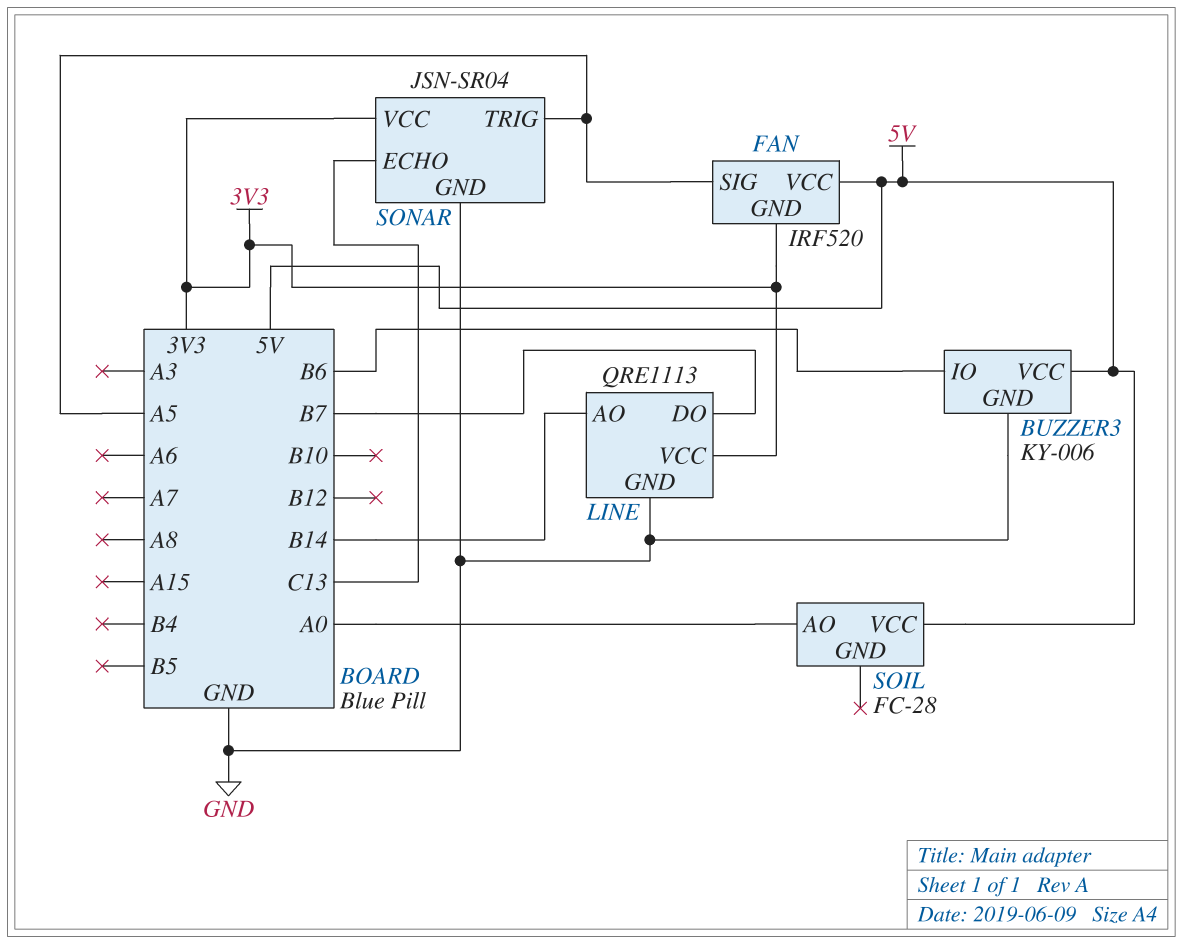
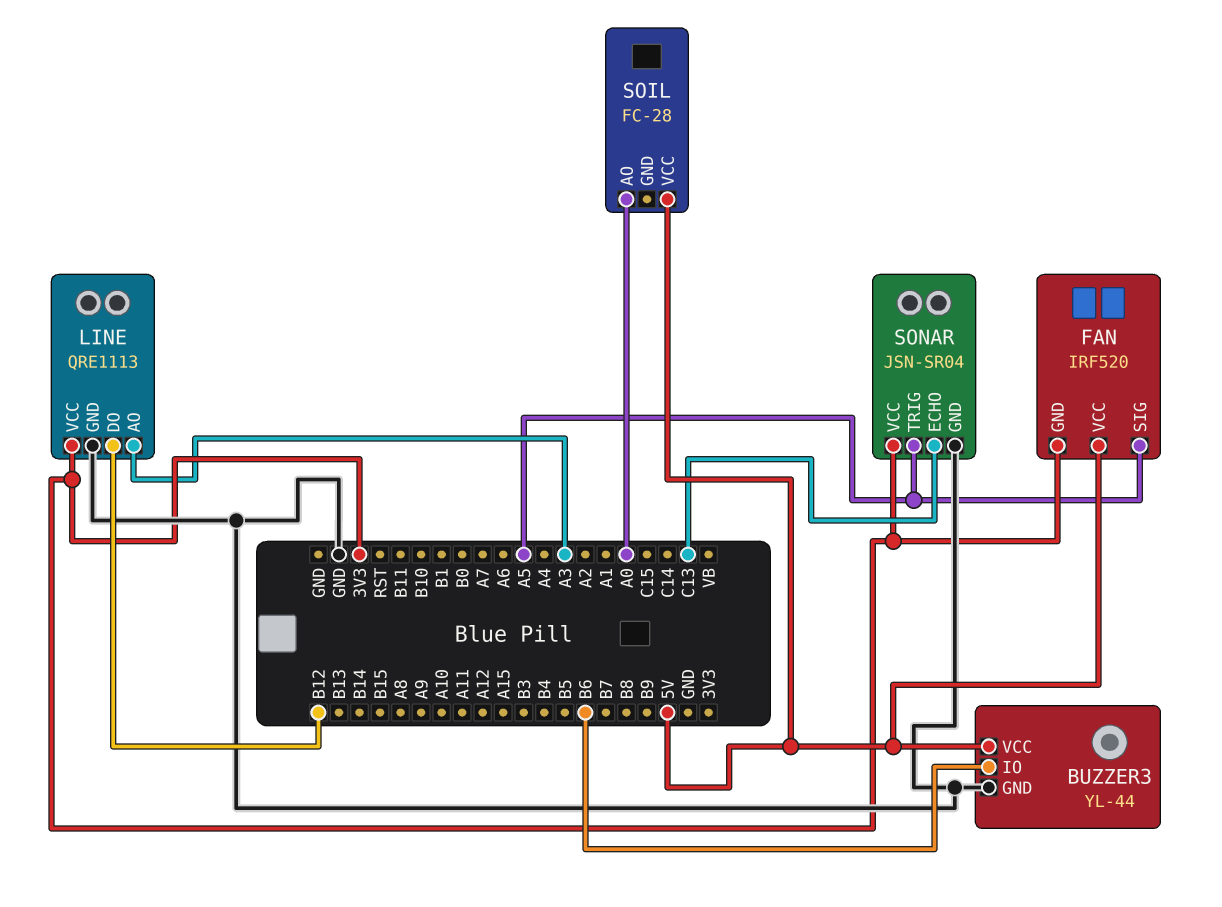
BUZZER3: KY-006 -> YL-44
LINE pin AO: B14 -> A3
LINE pin DO: B7 -> B12

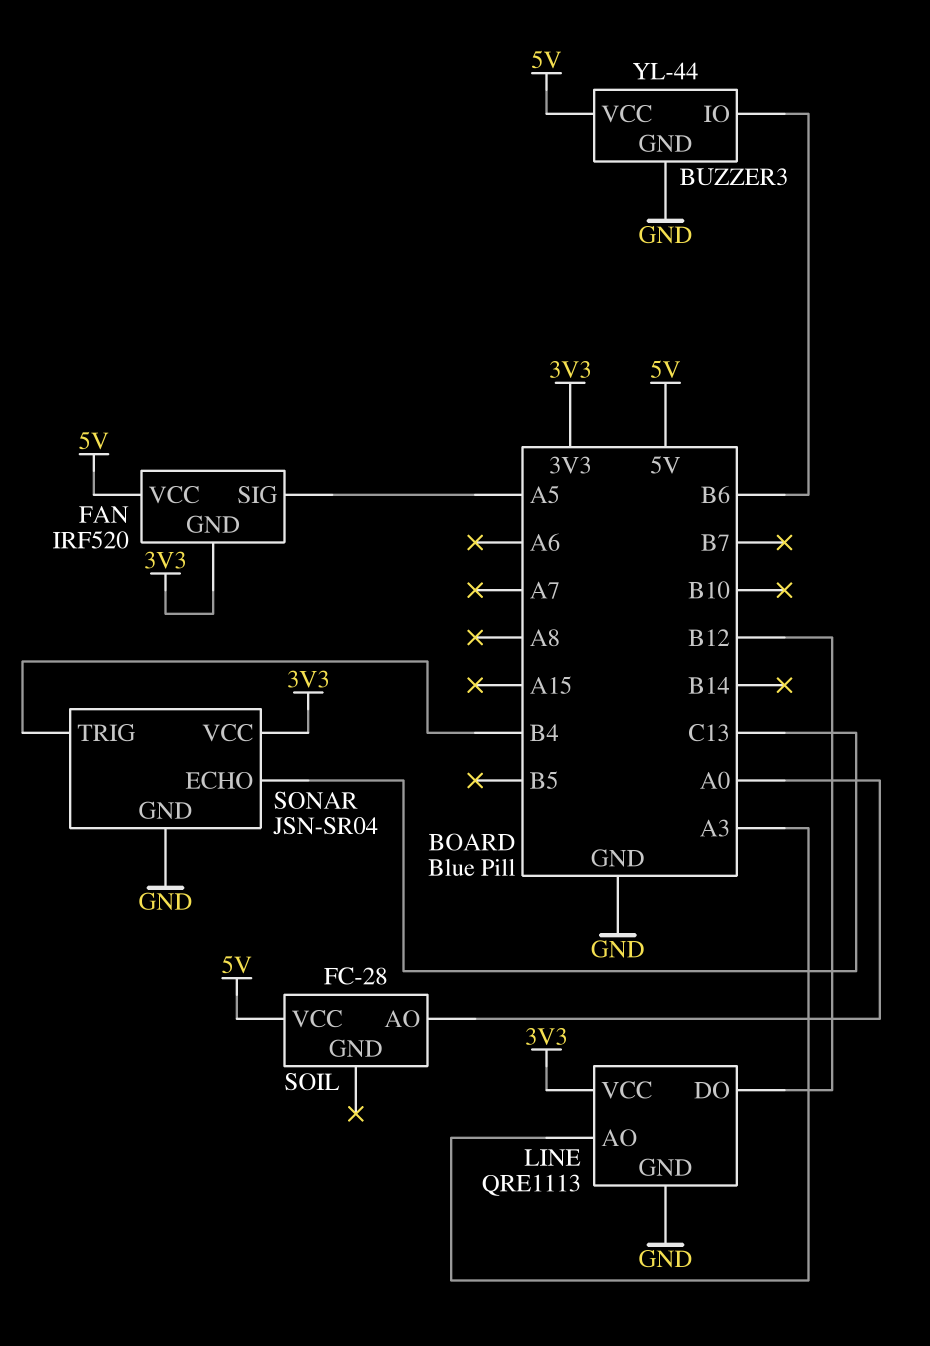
SONAR pin TRIG: A5 -> B4

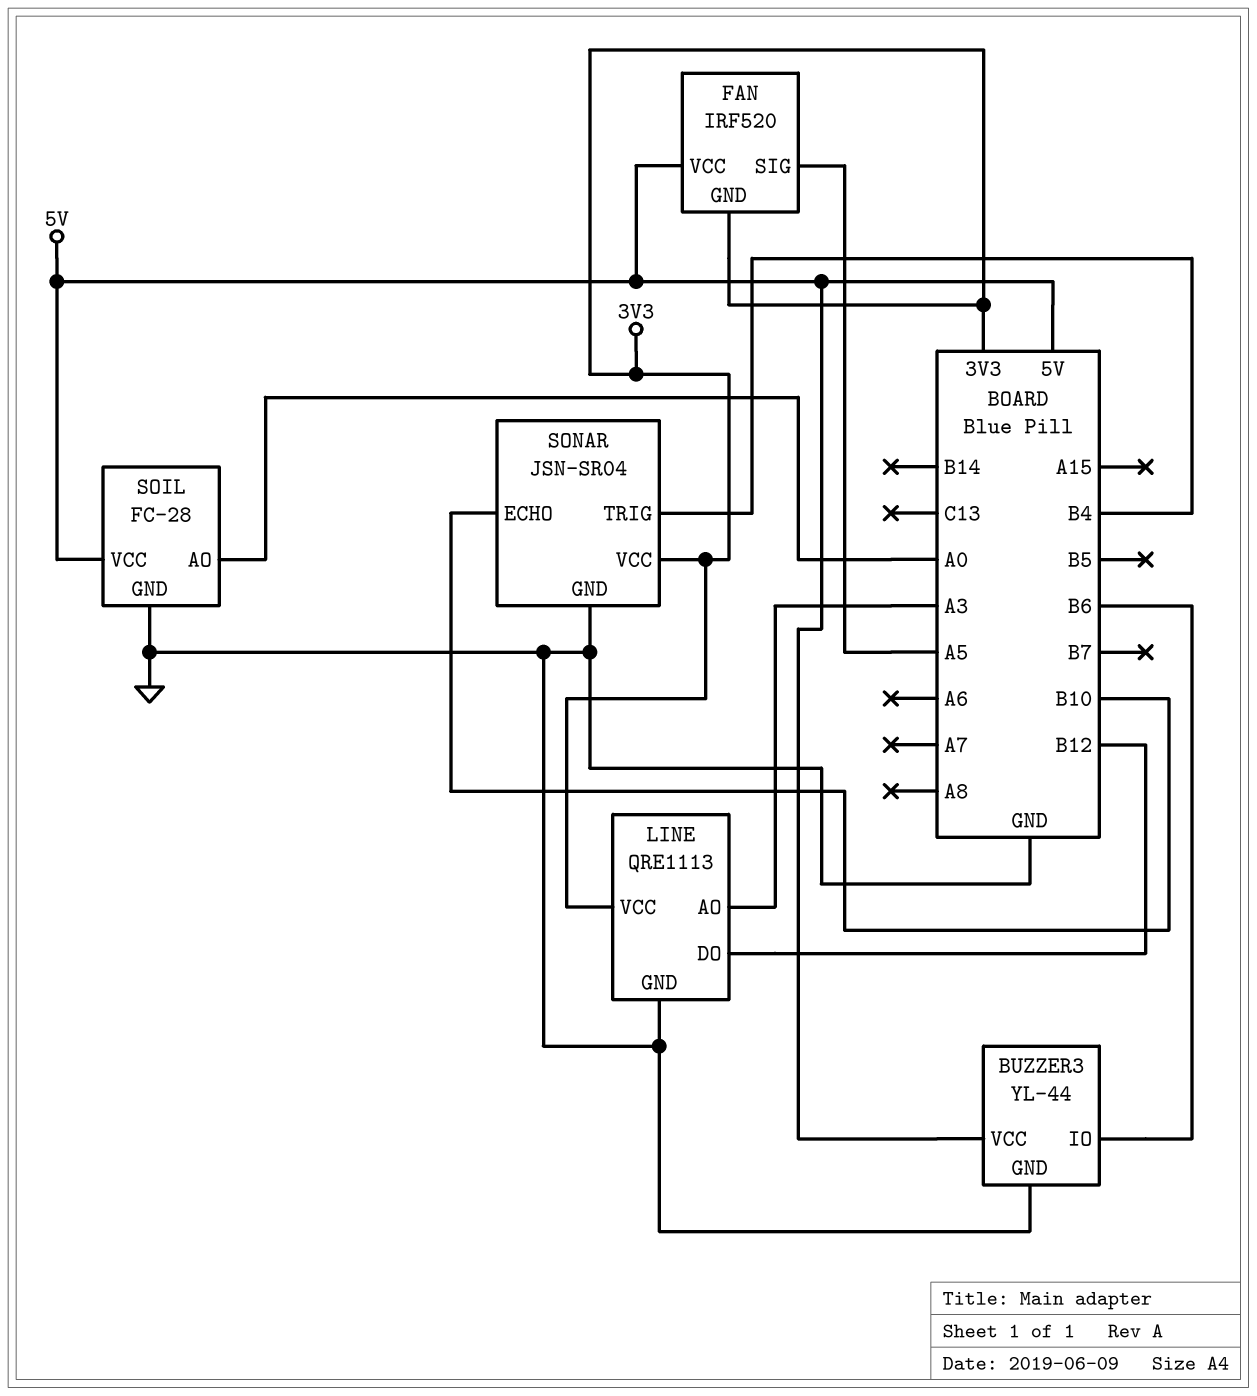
SOIL pin GND: none -> GND
SONAR pin ECHO: C13 -> B10

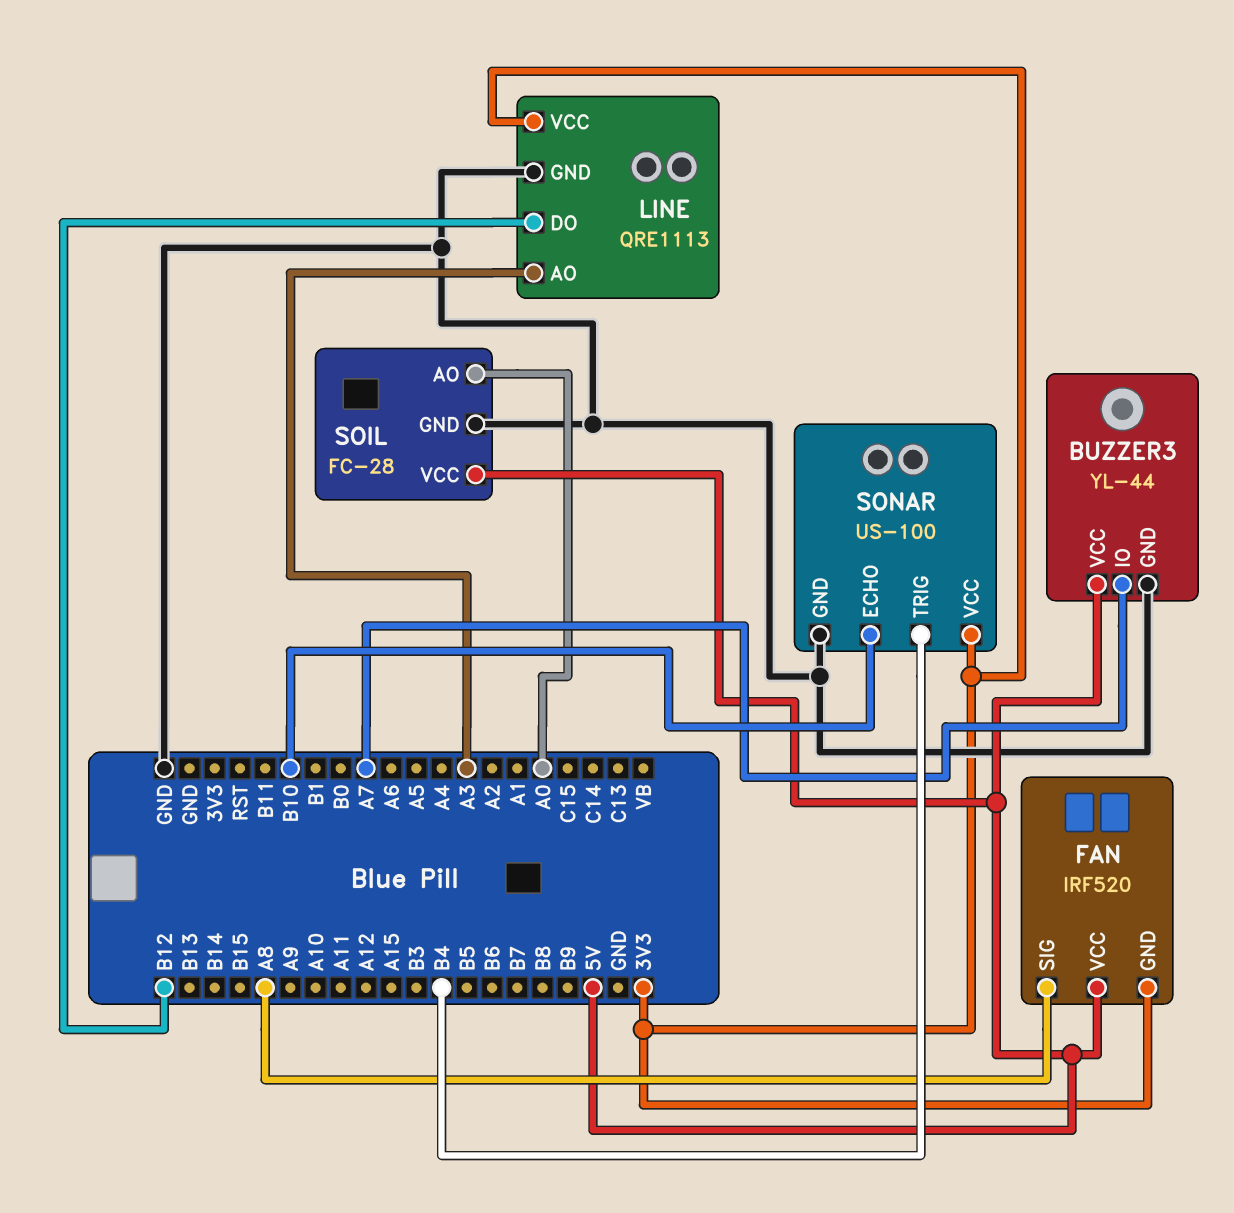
BUZZER3 pin IO: B6 -> A7
FAN pin SIG: A5 -> A8
SONAR: JSN-SR04 -> US-100

